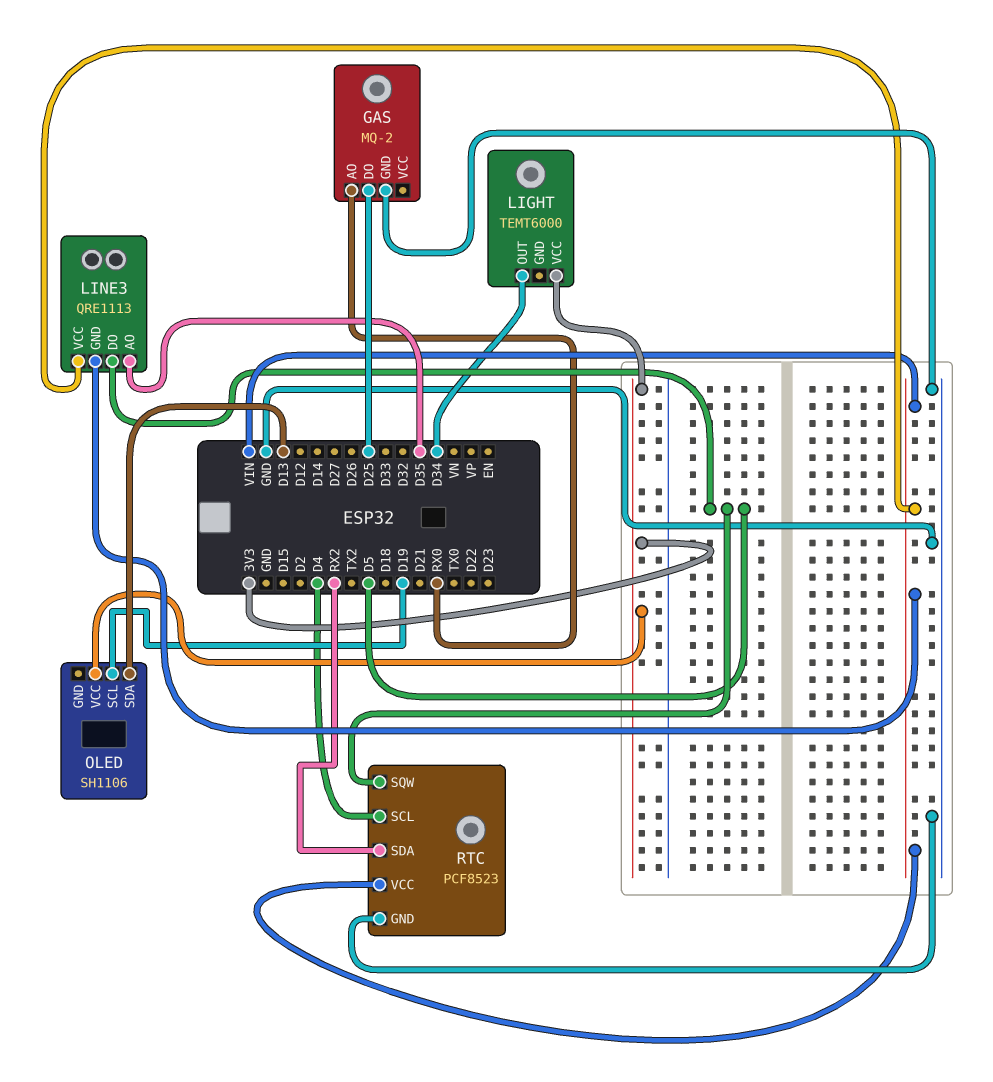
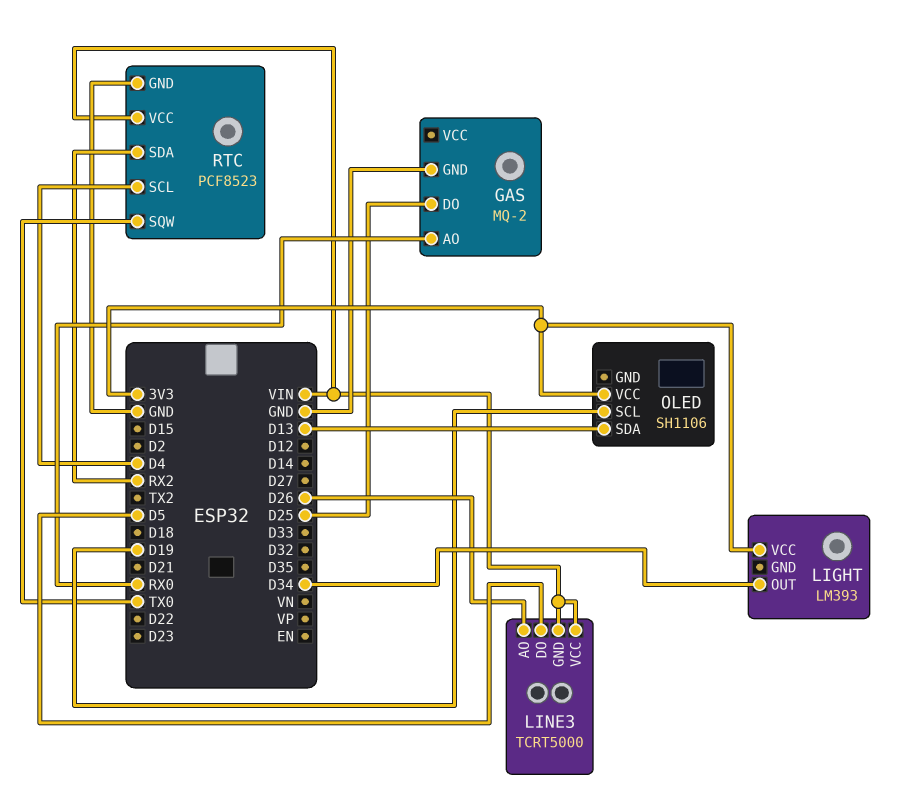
LIGHT: TEMT6000 -> LM393
LINE3: QRE1113 -> TCRT5000
LINE3 pin AO: D35 -> D26
RTC pin SQW: D5 -> TX0

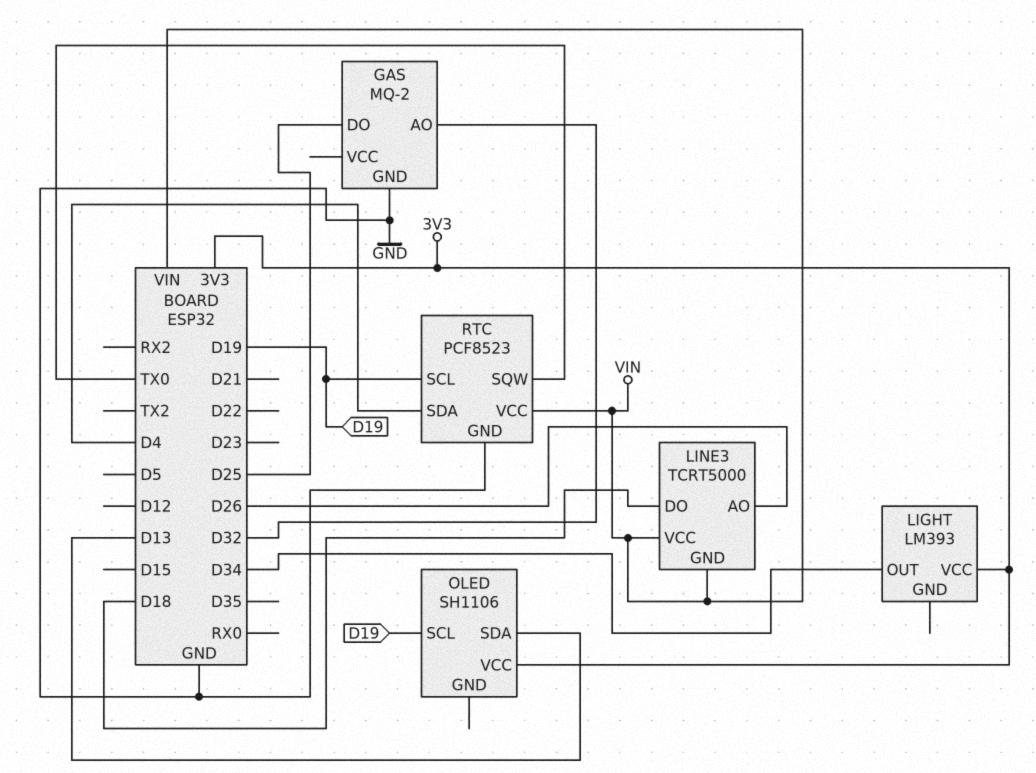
GAS pin AO: RX0 -> D32
LINE3 pin DO: D5 -> D18
RTC pin SCL: D4 -> D19
RTC pin SDA: RX2 -> D4

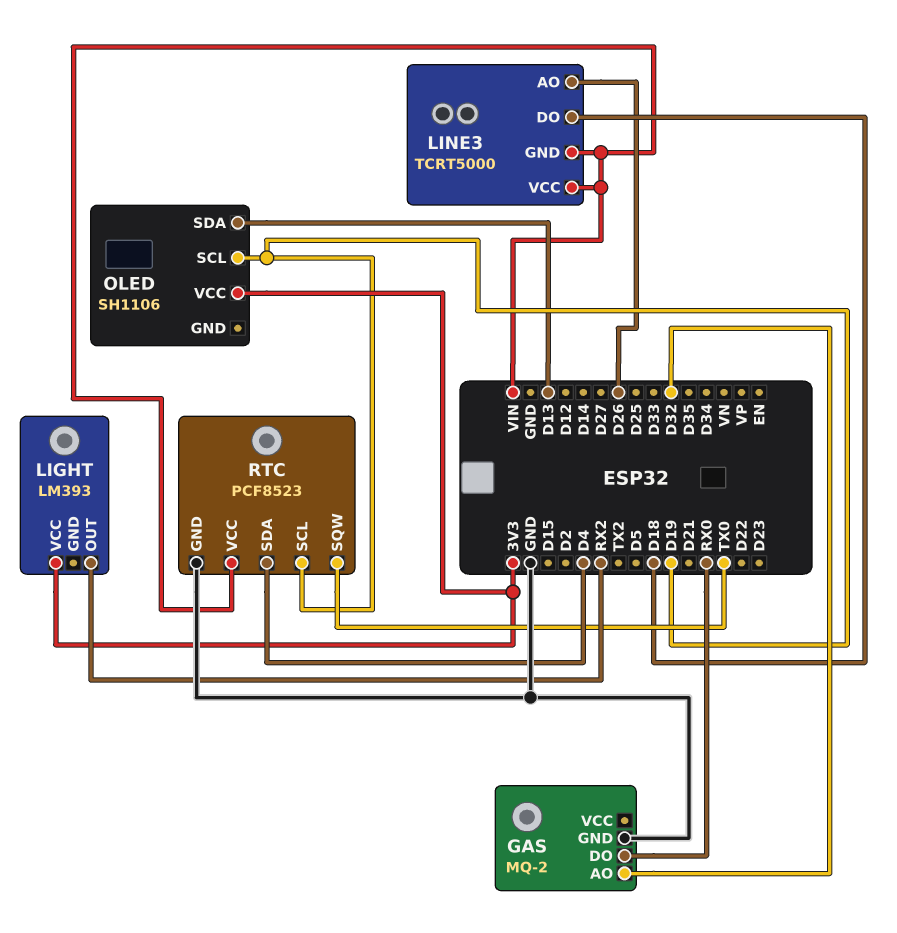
GAS pin DO: D25 -> RX0
LIGHT pin OUT: D34 -> RX2

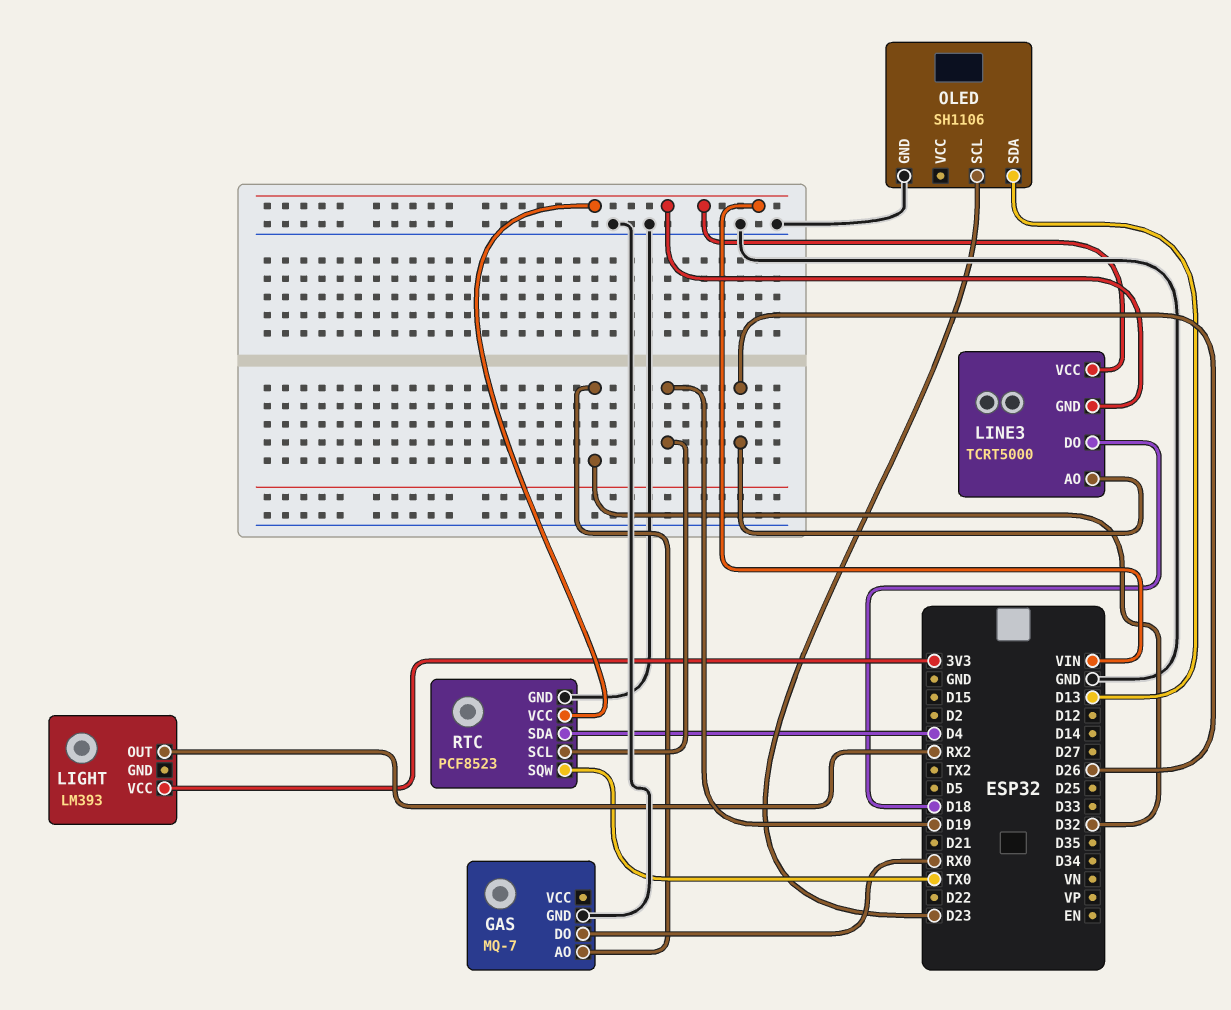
GAS: MQ-2 -> MQ-7
OLED pin GND: none -> GND
OLED pin SCL: D19 -> D23
OLED pin VCC: 3V3 -> none

